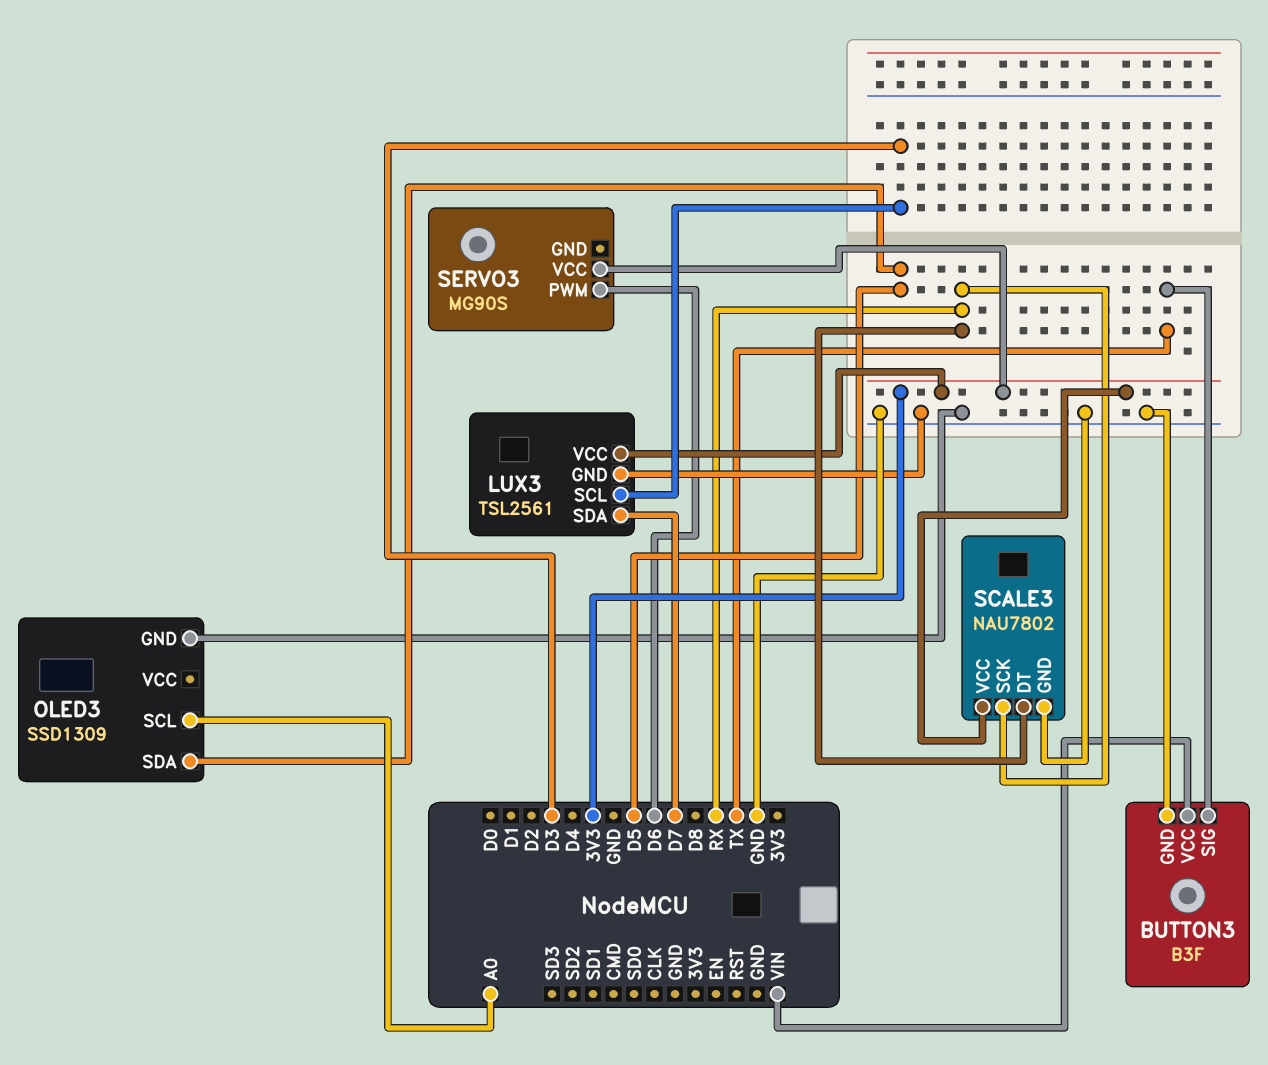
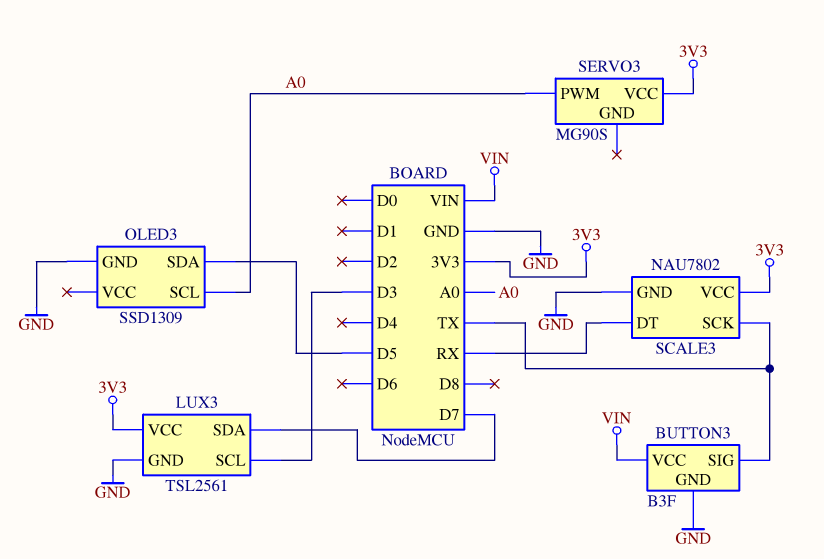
SCALE3 pin SCK: RX -> TX
SERVO3 pin PWM: D6 -> A0

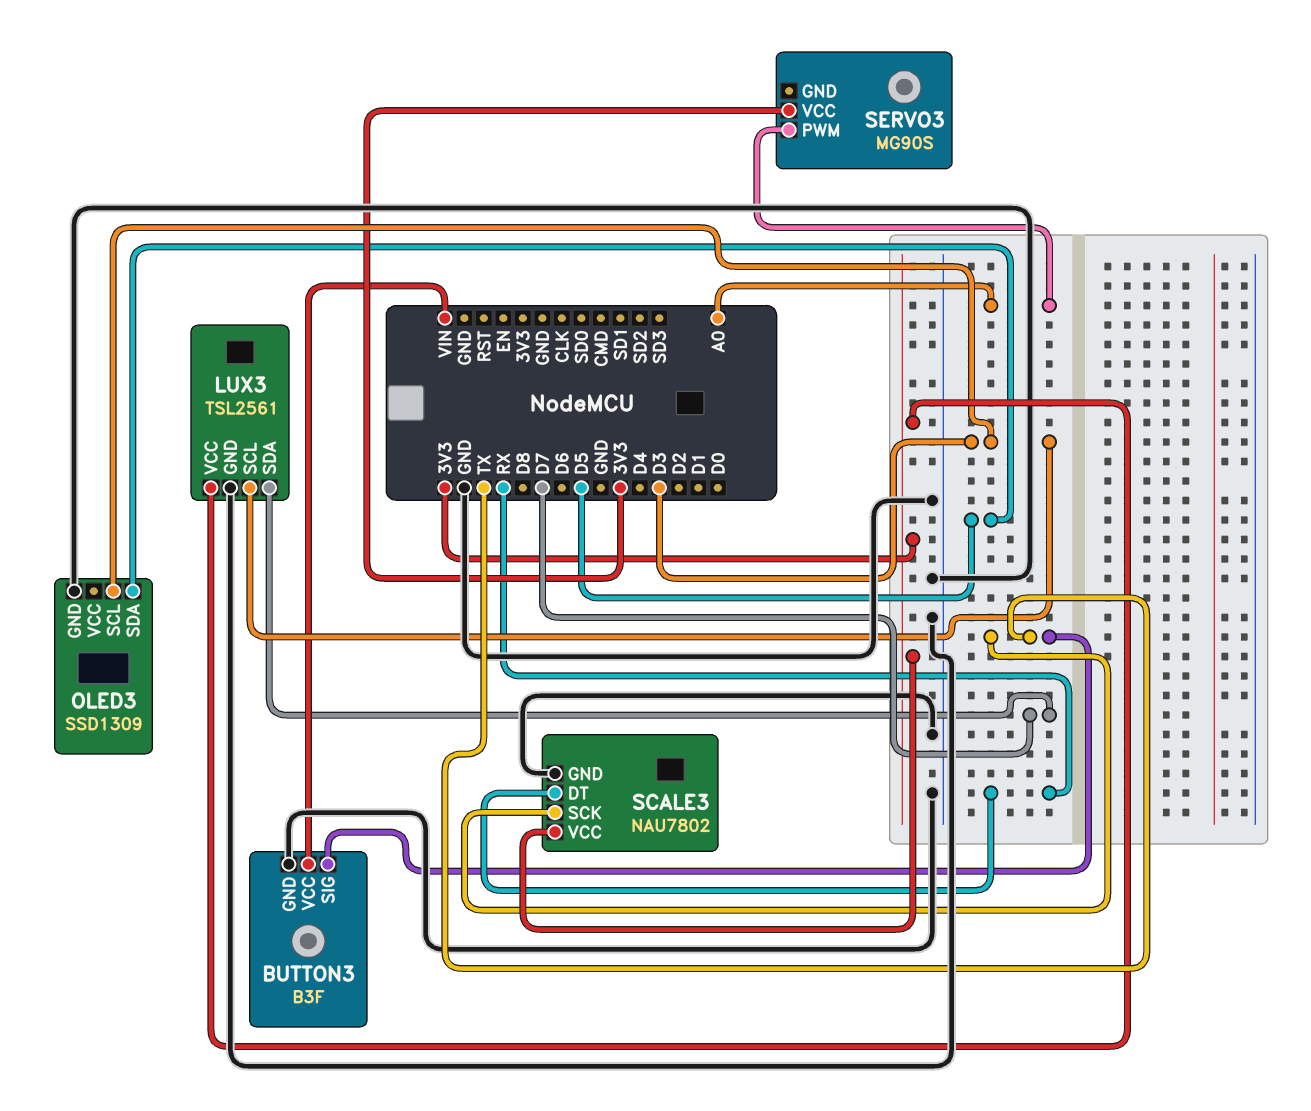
OLED3 pin SCL: A0 -> D3

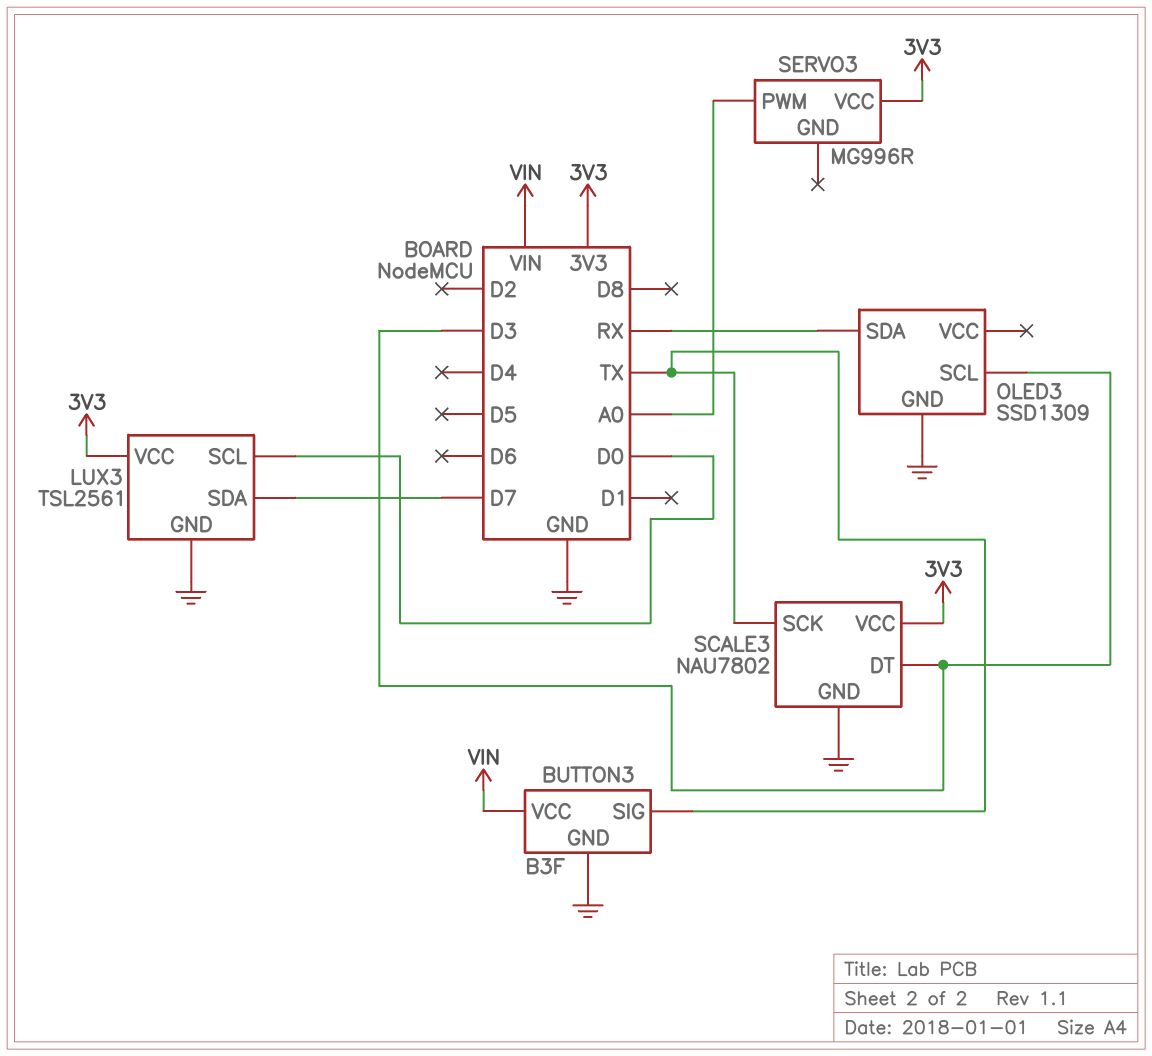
LUX3 pin SCL: D3 -> D0
OLED3 pin SDA: D5 -> RX
SCALE3 pin DT: RX -> D3
SERVO3: MG90S -> MG996R

